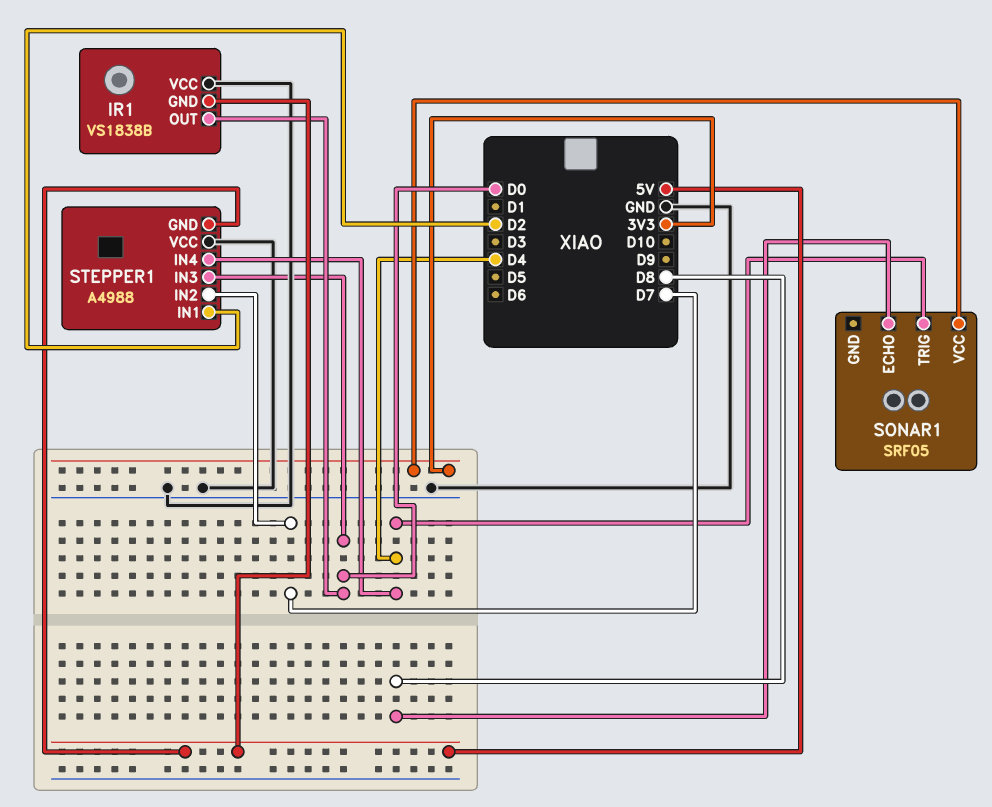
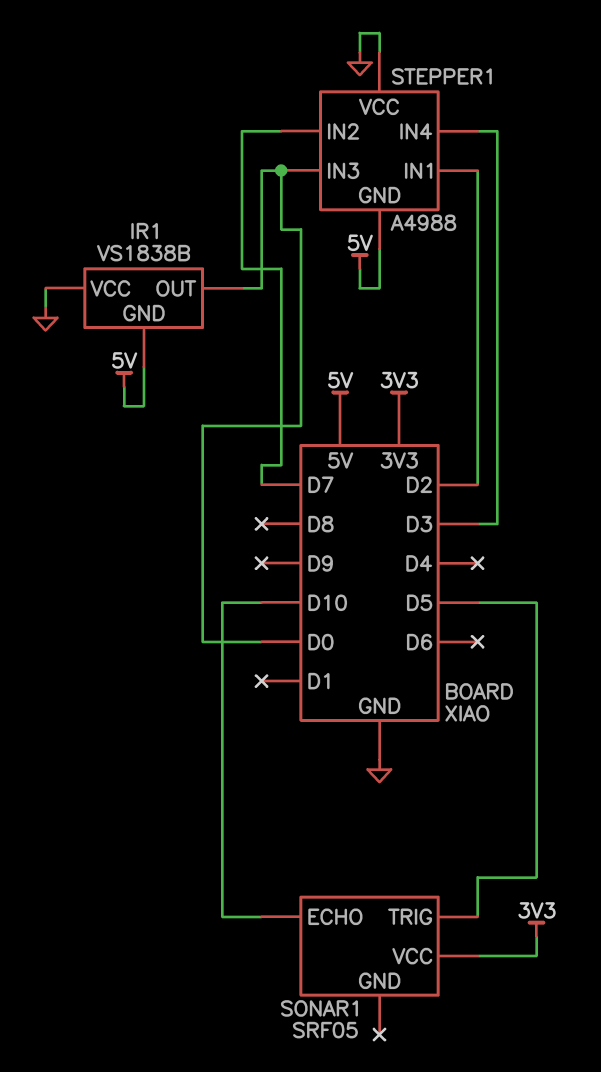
SONAR1 pin ECHO: D8 -> D10
SONAR1 pin TRIG: D4 -> D5
STEPPER1 pin IN4: D4 -> D3

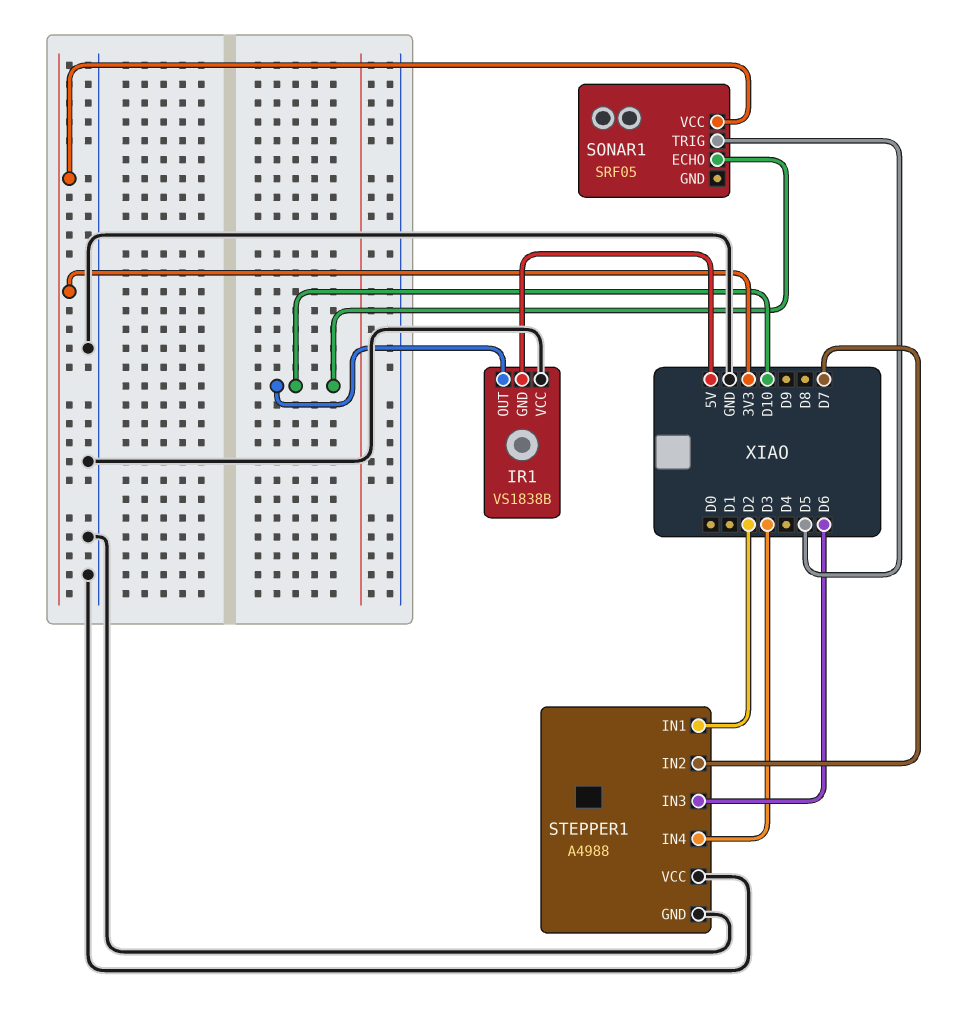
IR1 pin OUT: D0 -> D10
STEPPER1 pin GND: 5V -> GND
STEPPER1 pin IN3: D0 -> D6

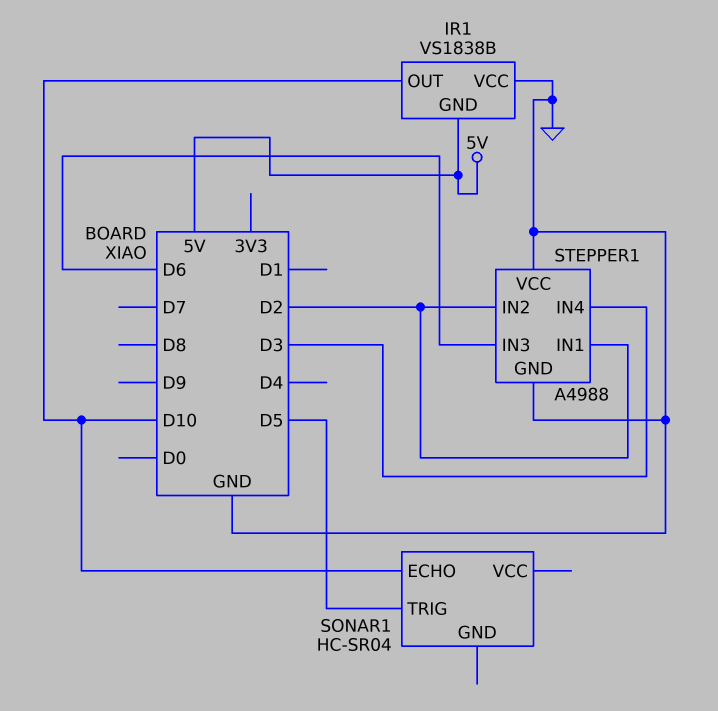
SONAR1: SRF05 -> HC-SR04
SONAR1 pin VCC: 3V3 -> none
STEPPER1 pin IN2: D7 -> D2

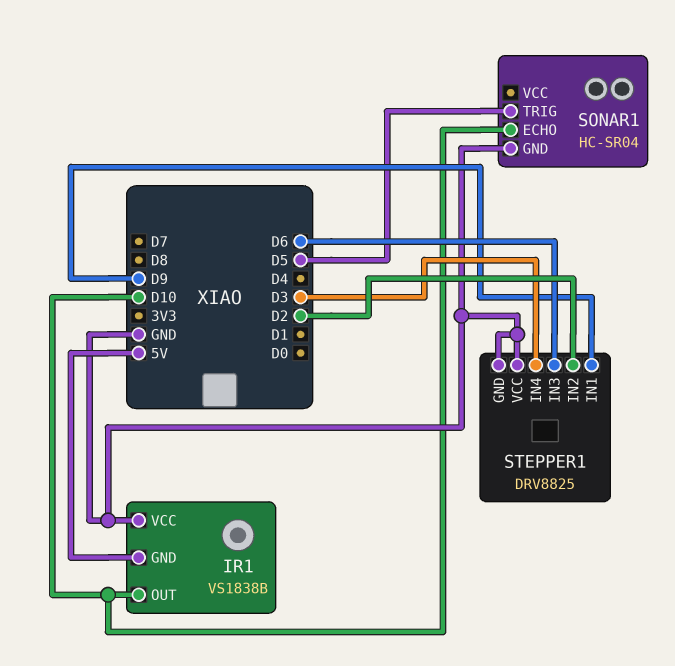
SONAR1 pin GND: none -> GND
STEPPER1: A4988 -> DRV8825
STEPPER1 pin IN1: D2 -> D9

